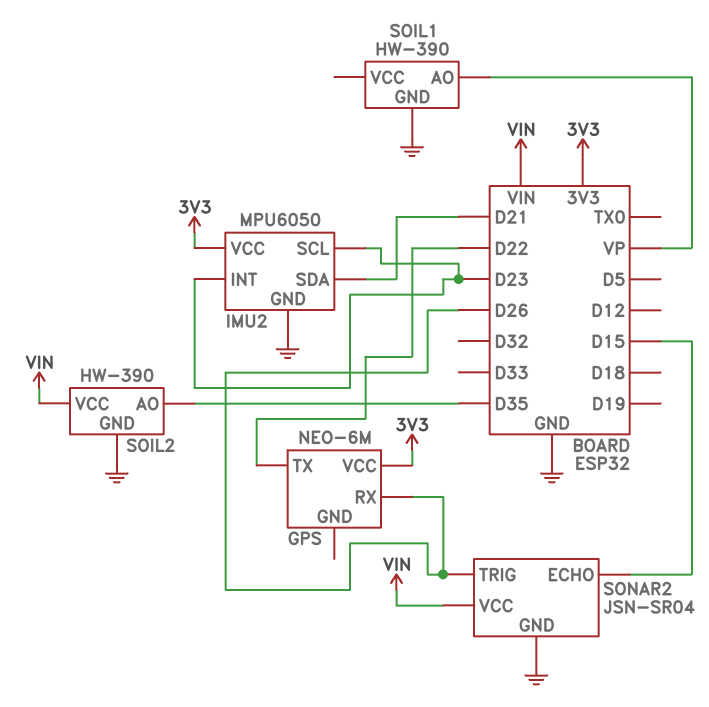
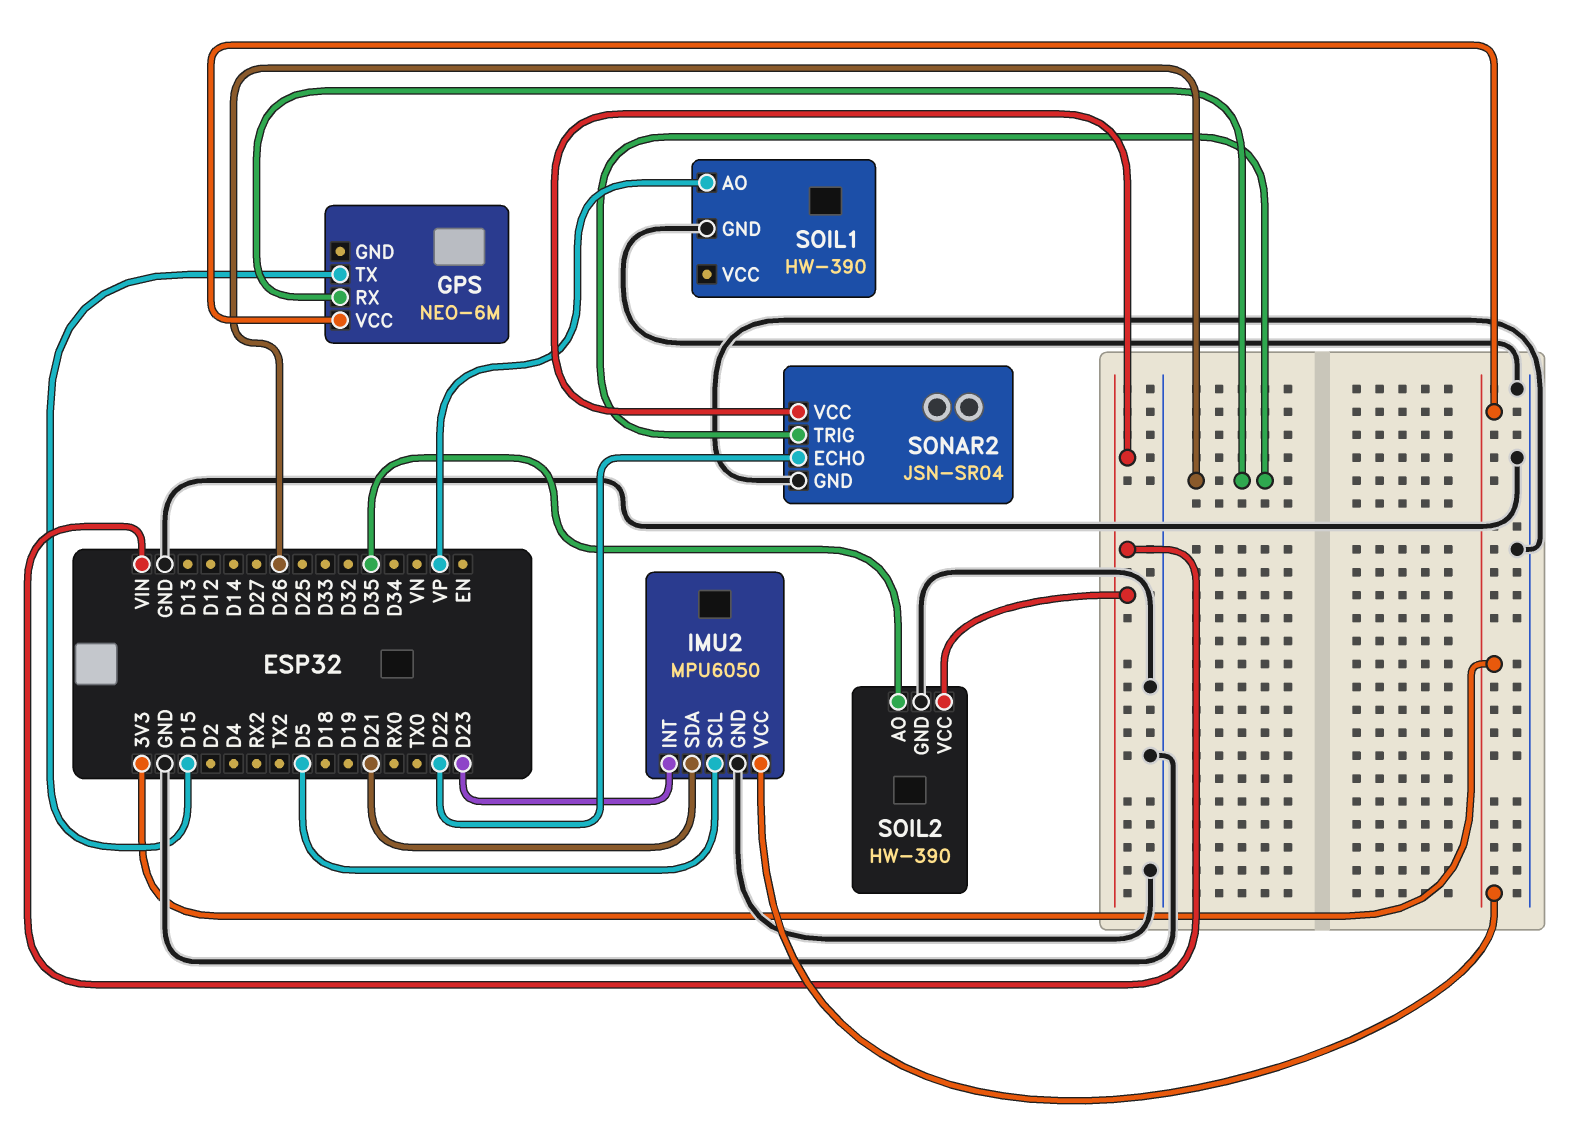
GPS pin TX: D22 -> D15
IMU2 pin SCL: D23 -> D5
SONAR2 pin ECHO: D15 -> D22

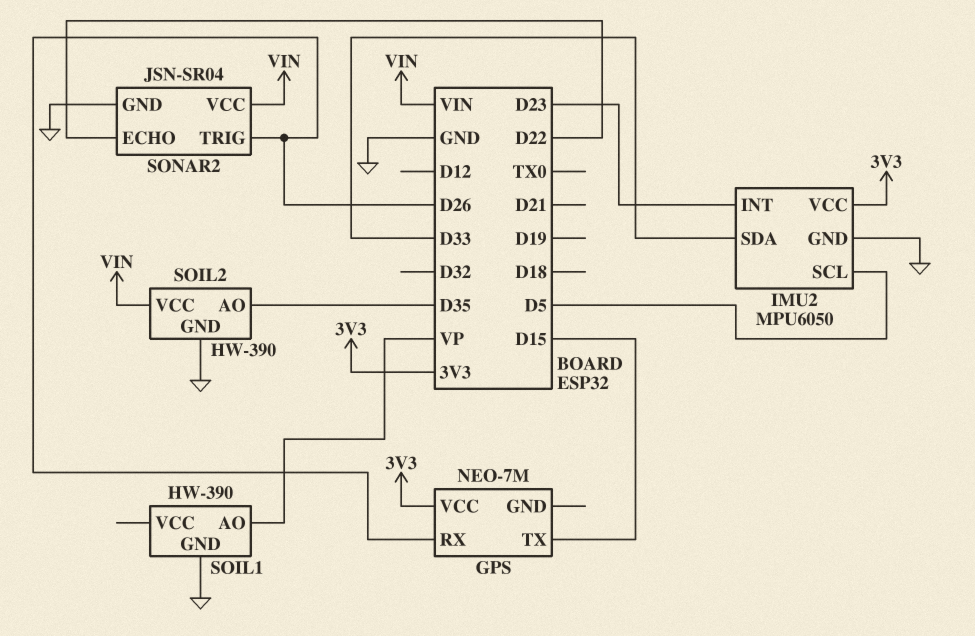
GPS: NEO-6M -> NEO-7M
IMU2 pin SDA: D21 -> D33

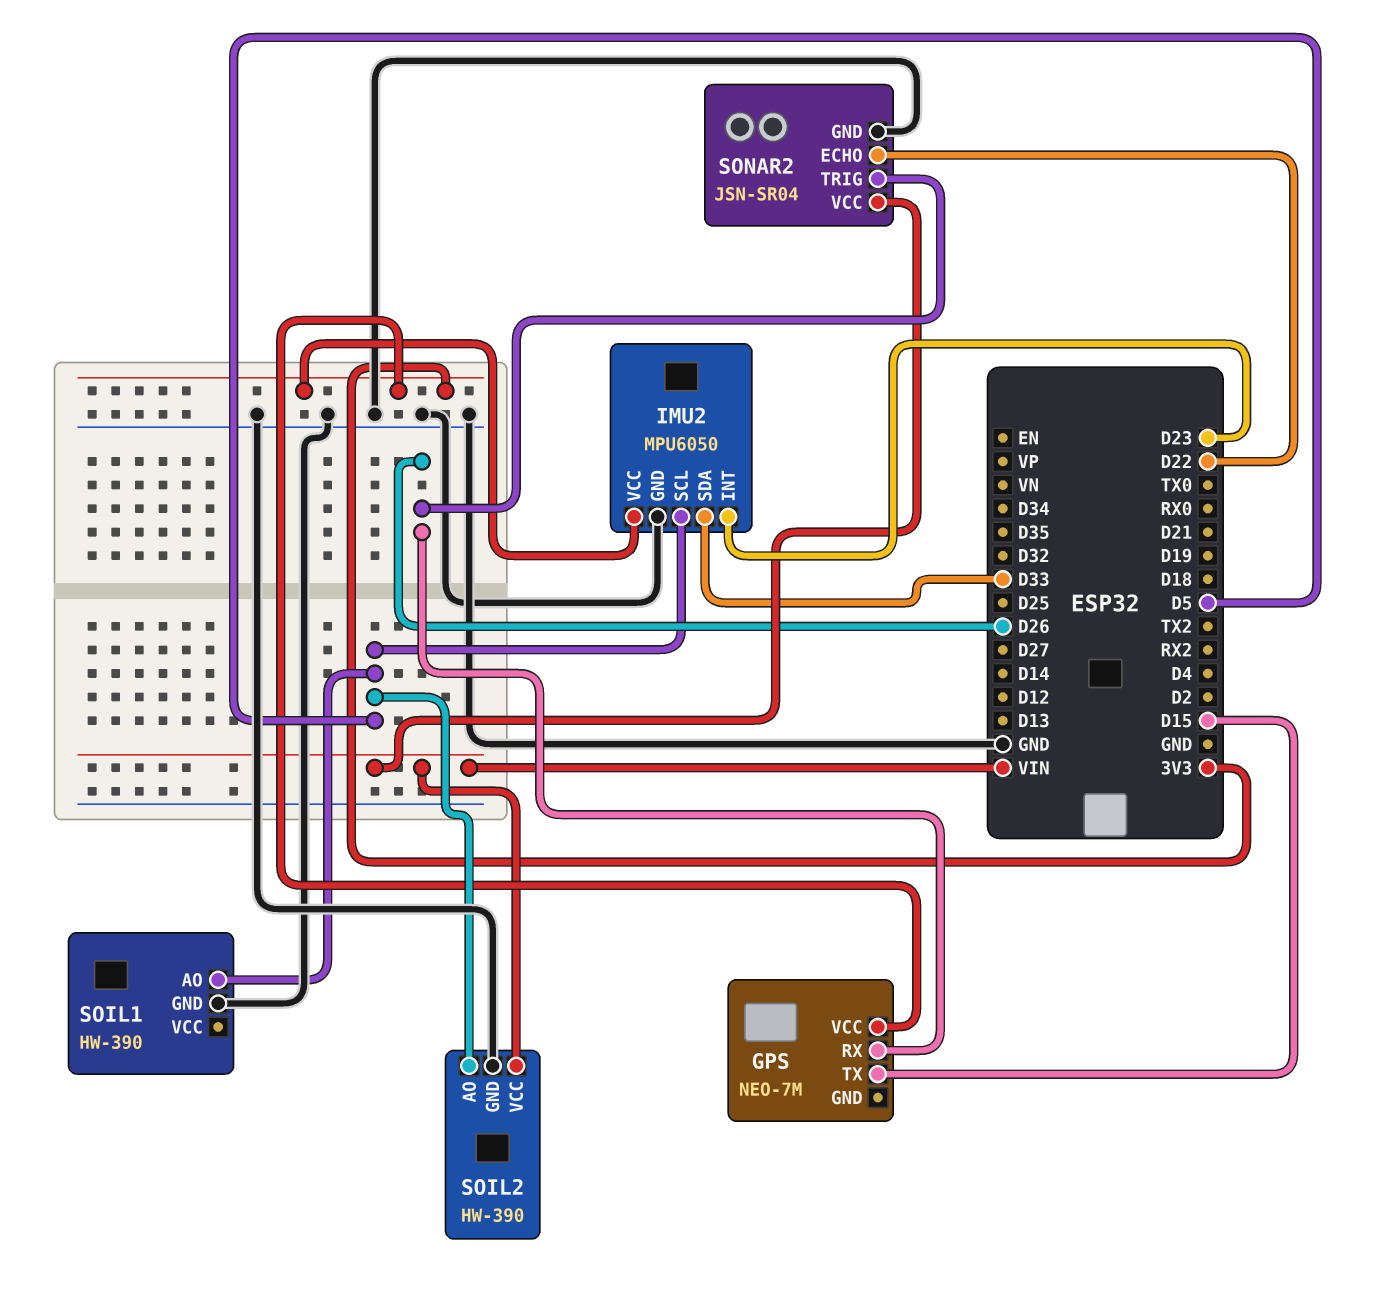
SOIL1 pin AO: VP -> D5
SOIL2 pin AO: D35 -> D5

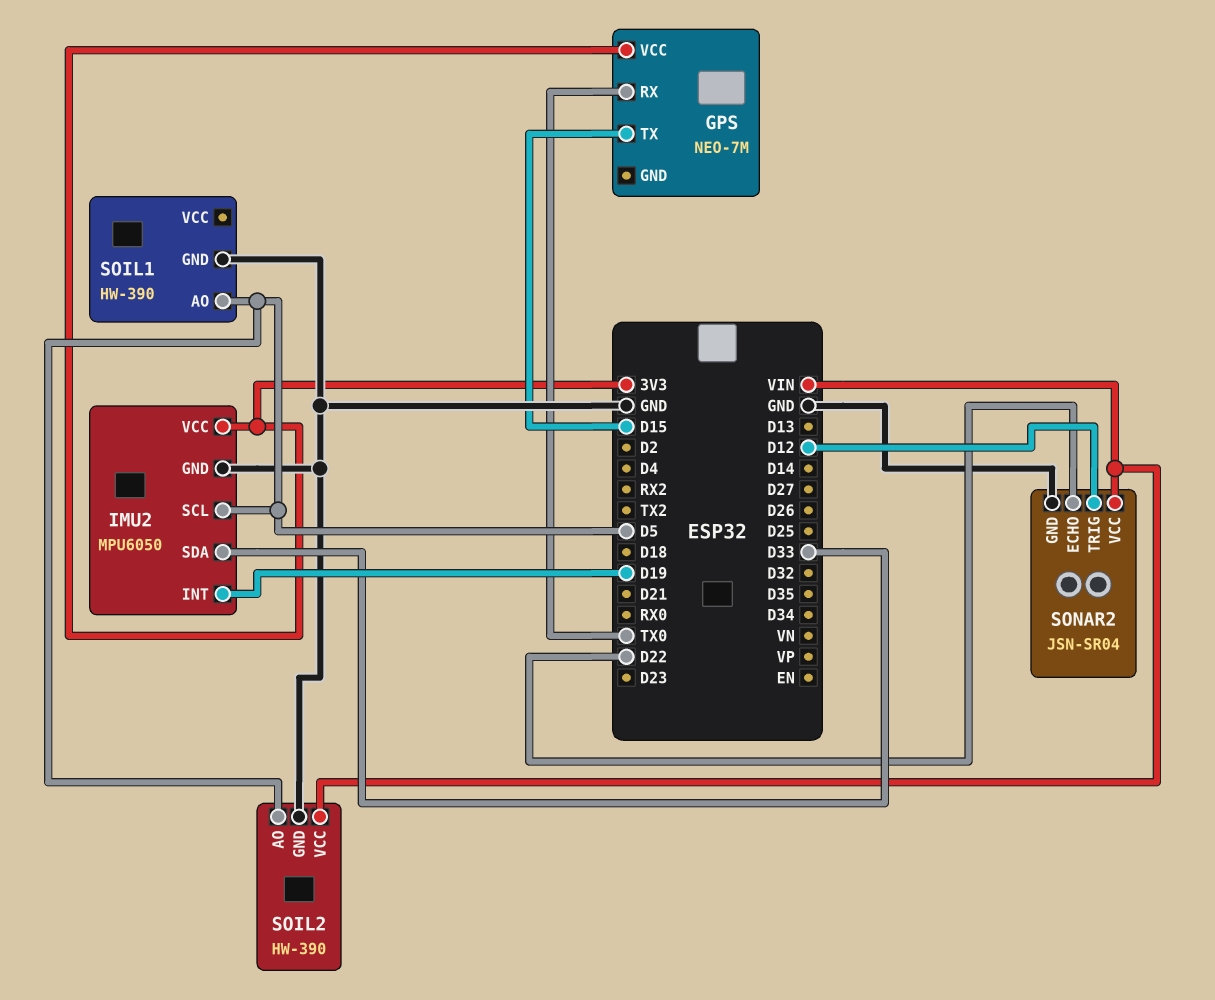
GPS pin RX: D26 -> TX0
IMU2 pin INT: D23 -> D19
SONAR2 pin TRIG: D26 -> D12

